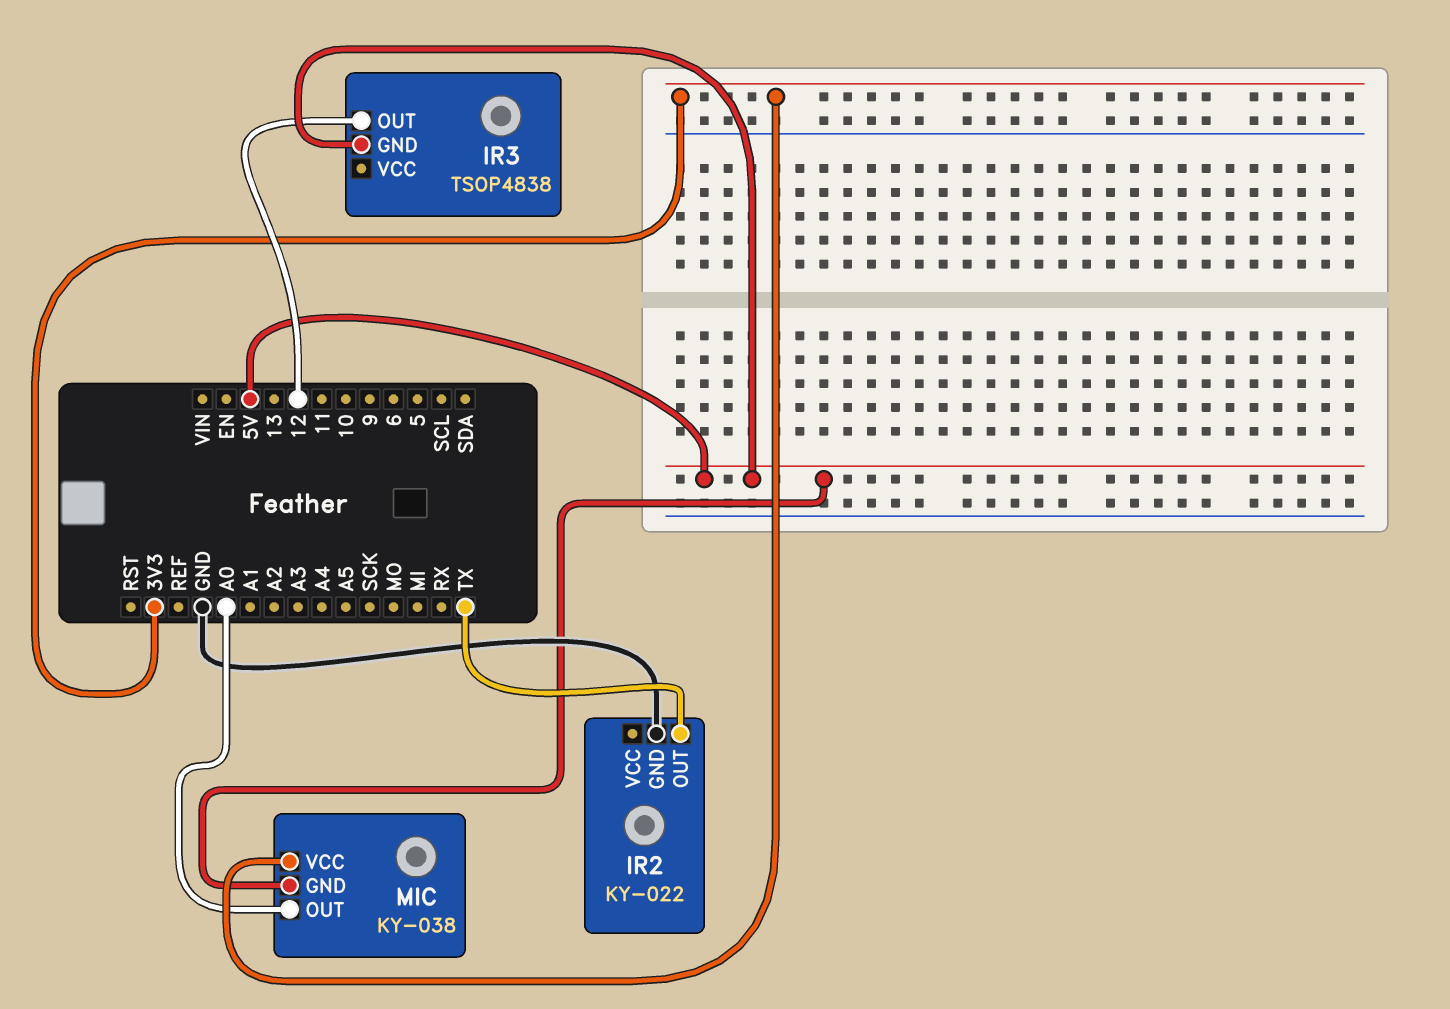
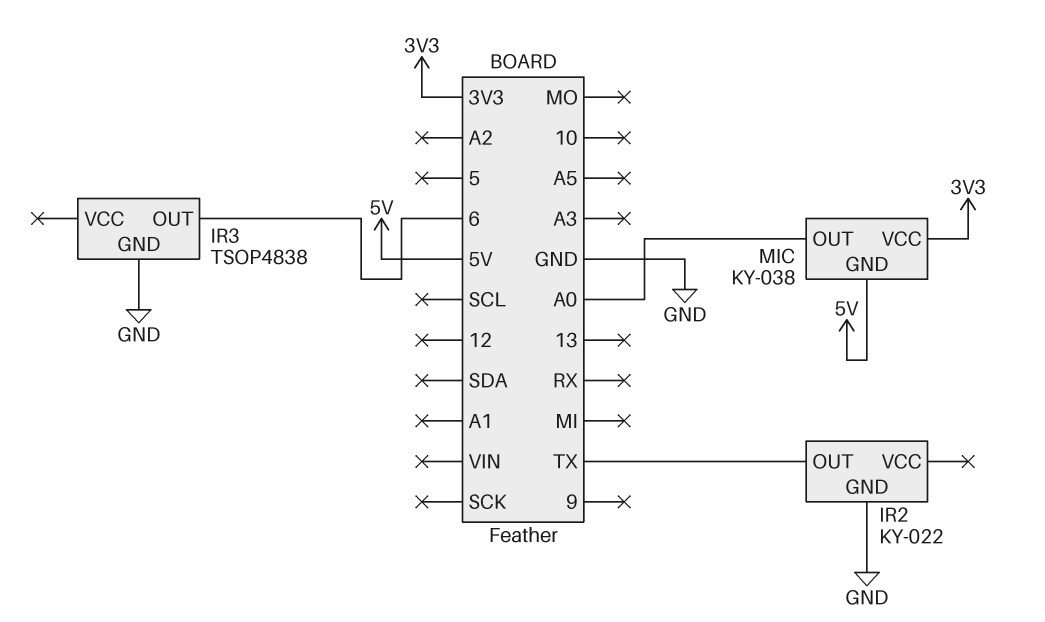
IR3 pin GND: 5V -> GND
IR3 pin OUT: 12 -> 6

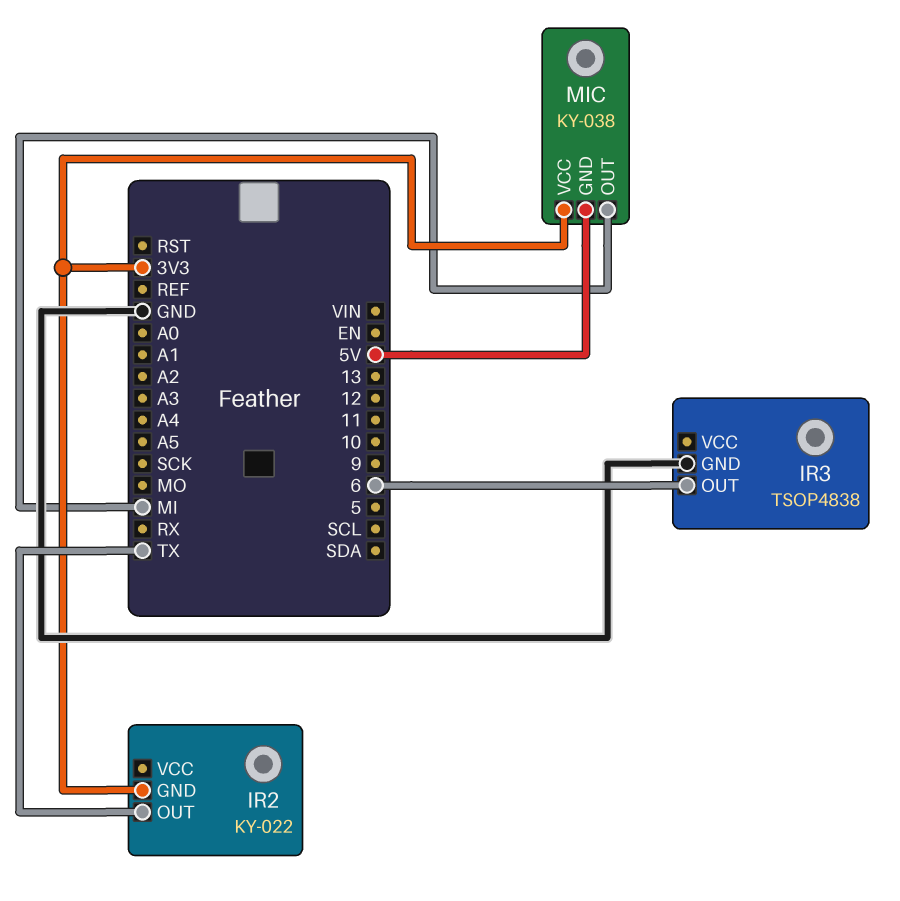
IR2 pin GND: GND -> 3V3
MIC pin OUT: A0 -> MI

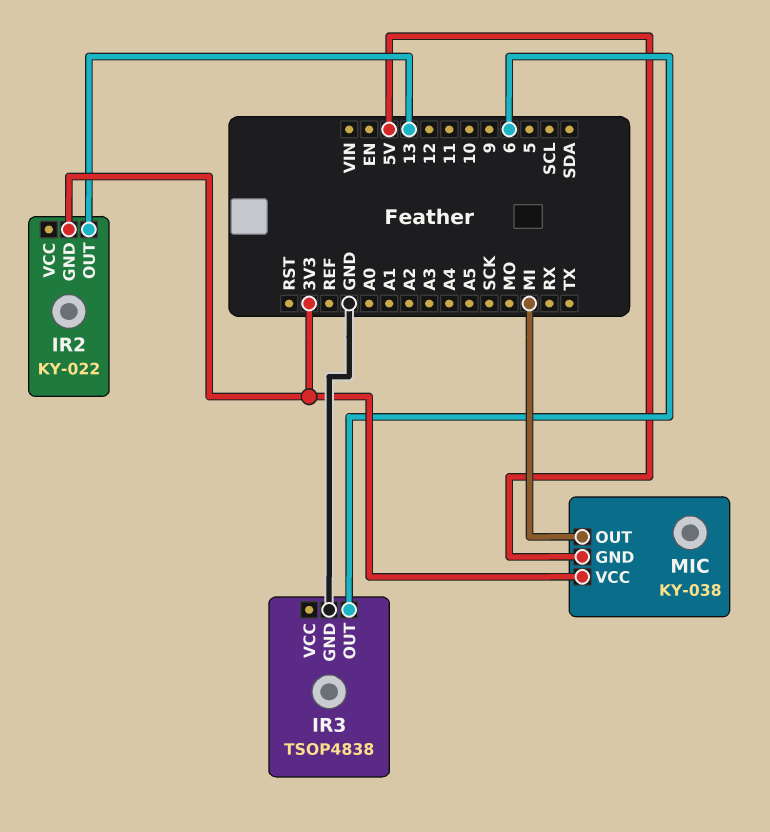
IR2 pin OUT: TX -> 13

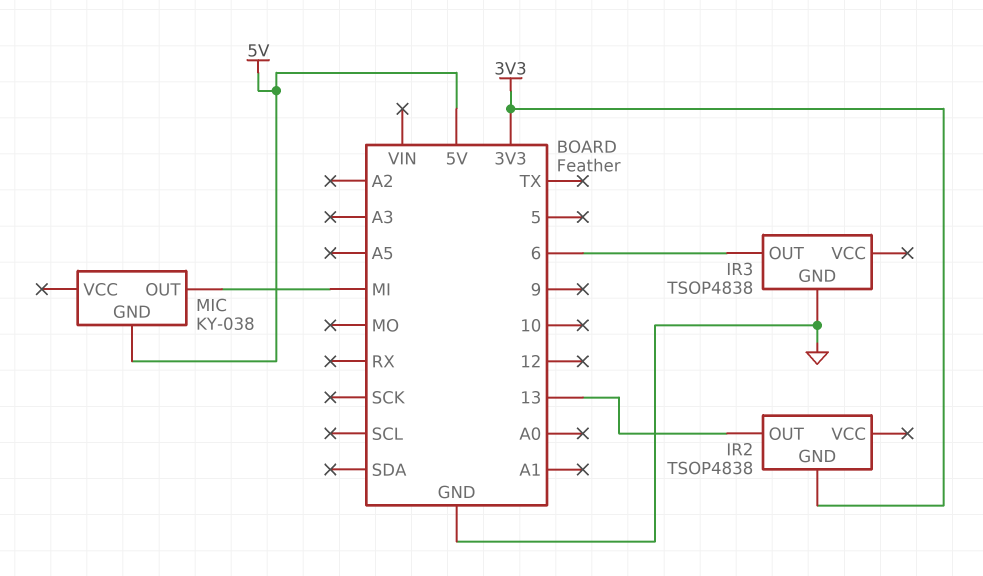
IR2: KY-022 -> TSOP4838
MIC pin VCC: 3V3 -> none

